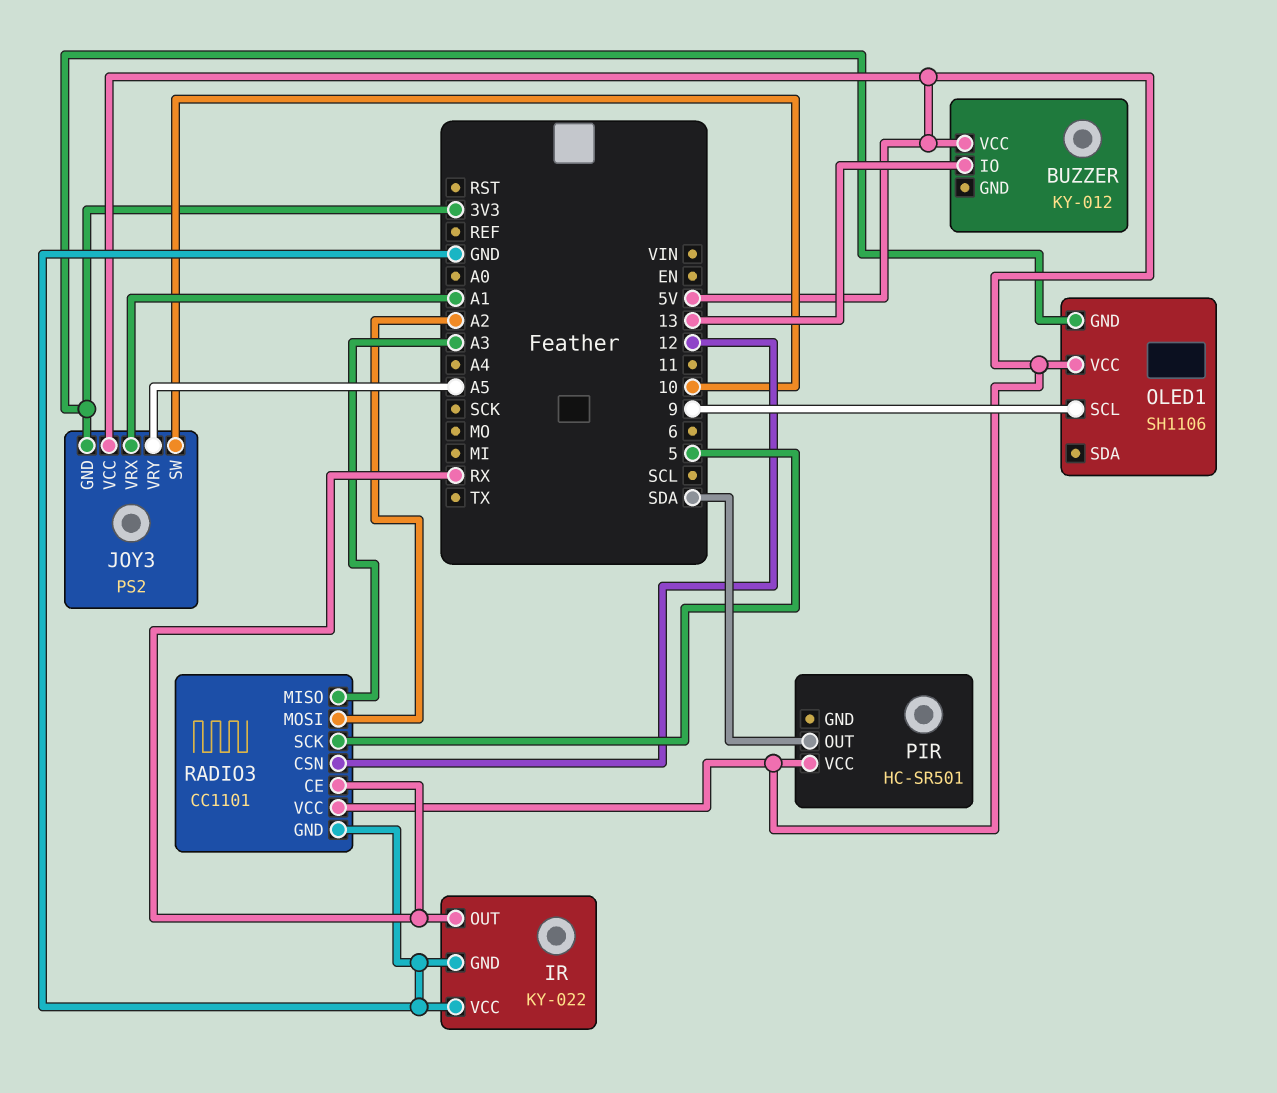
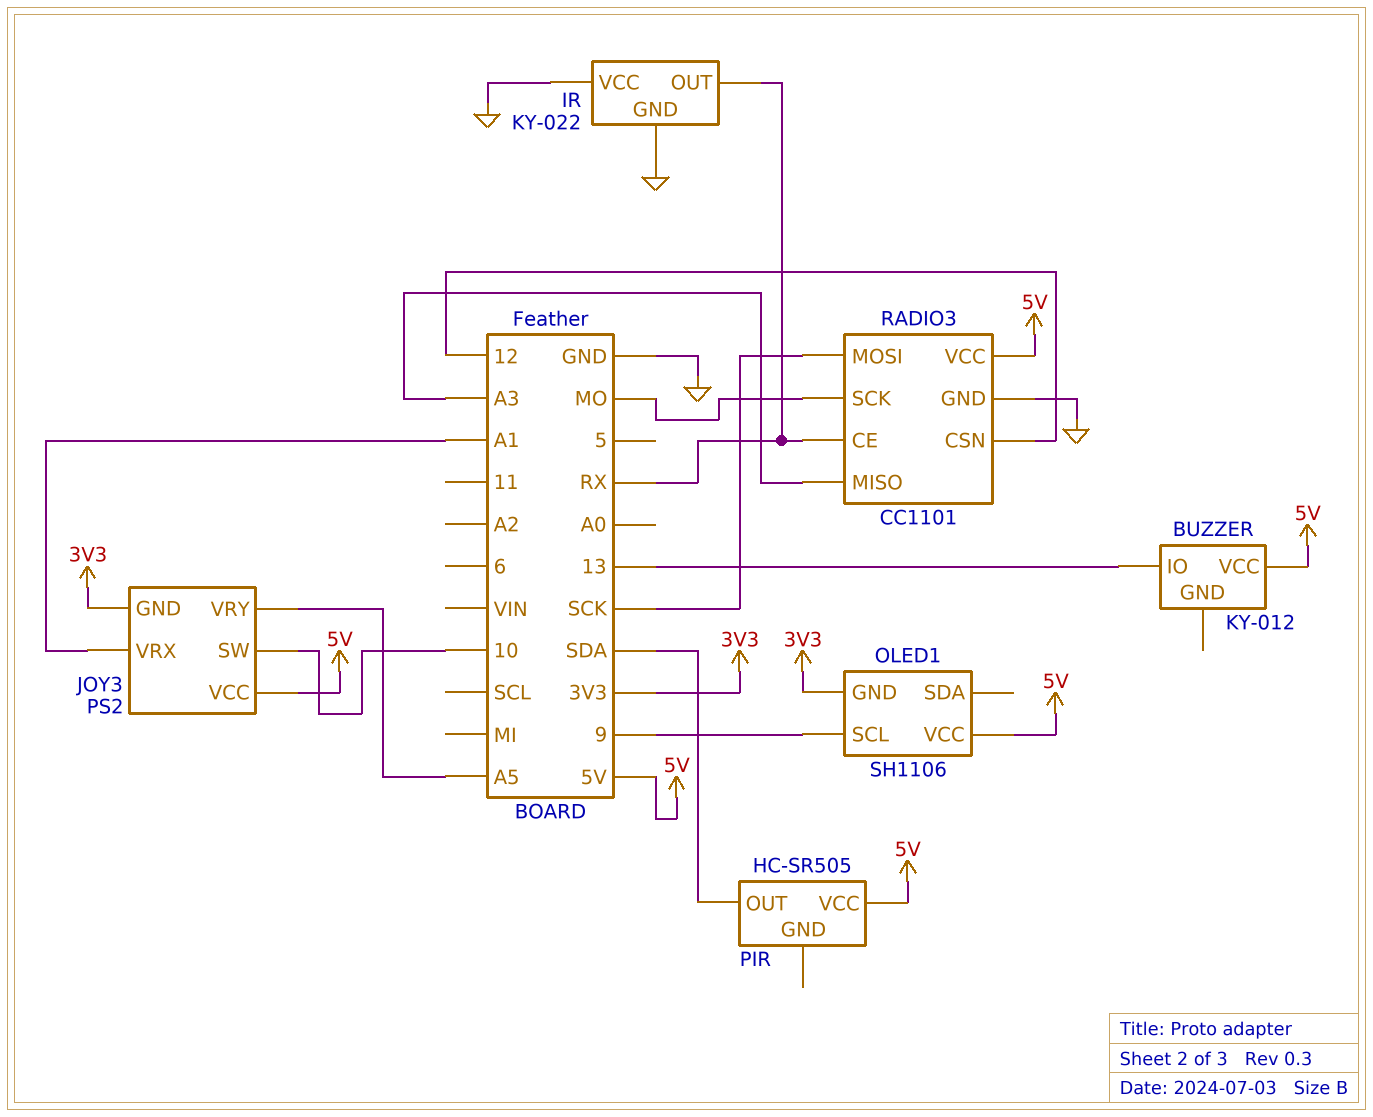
PIR: HC-SR501 -> HC-SR505
RADIO3 pin MOSI: A2 -> SCK
RADIO3 pin SCK: 5 -> MO

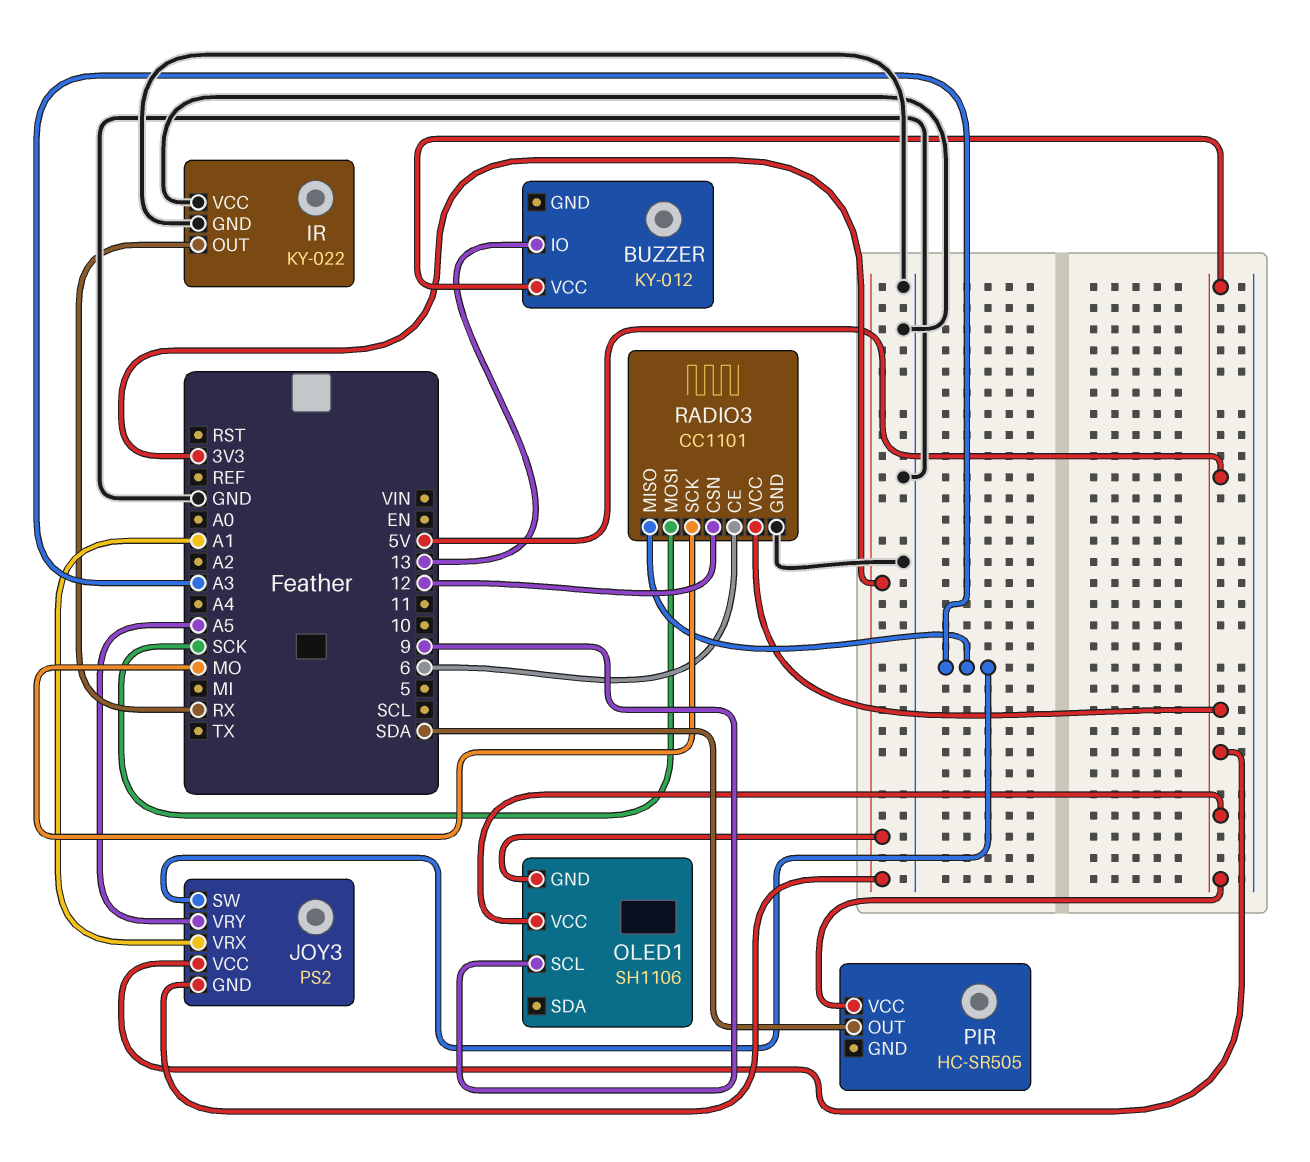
JOY3 pin SW: 10 -> A3
RADIO3 pin CE: RX -> 6

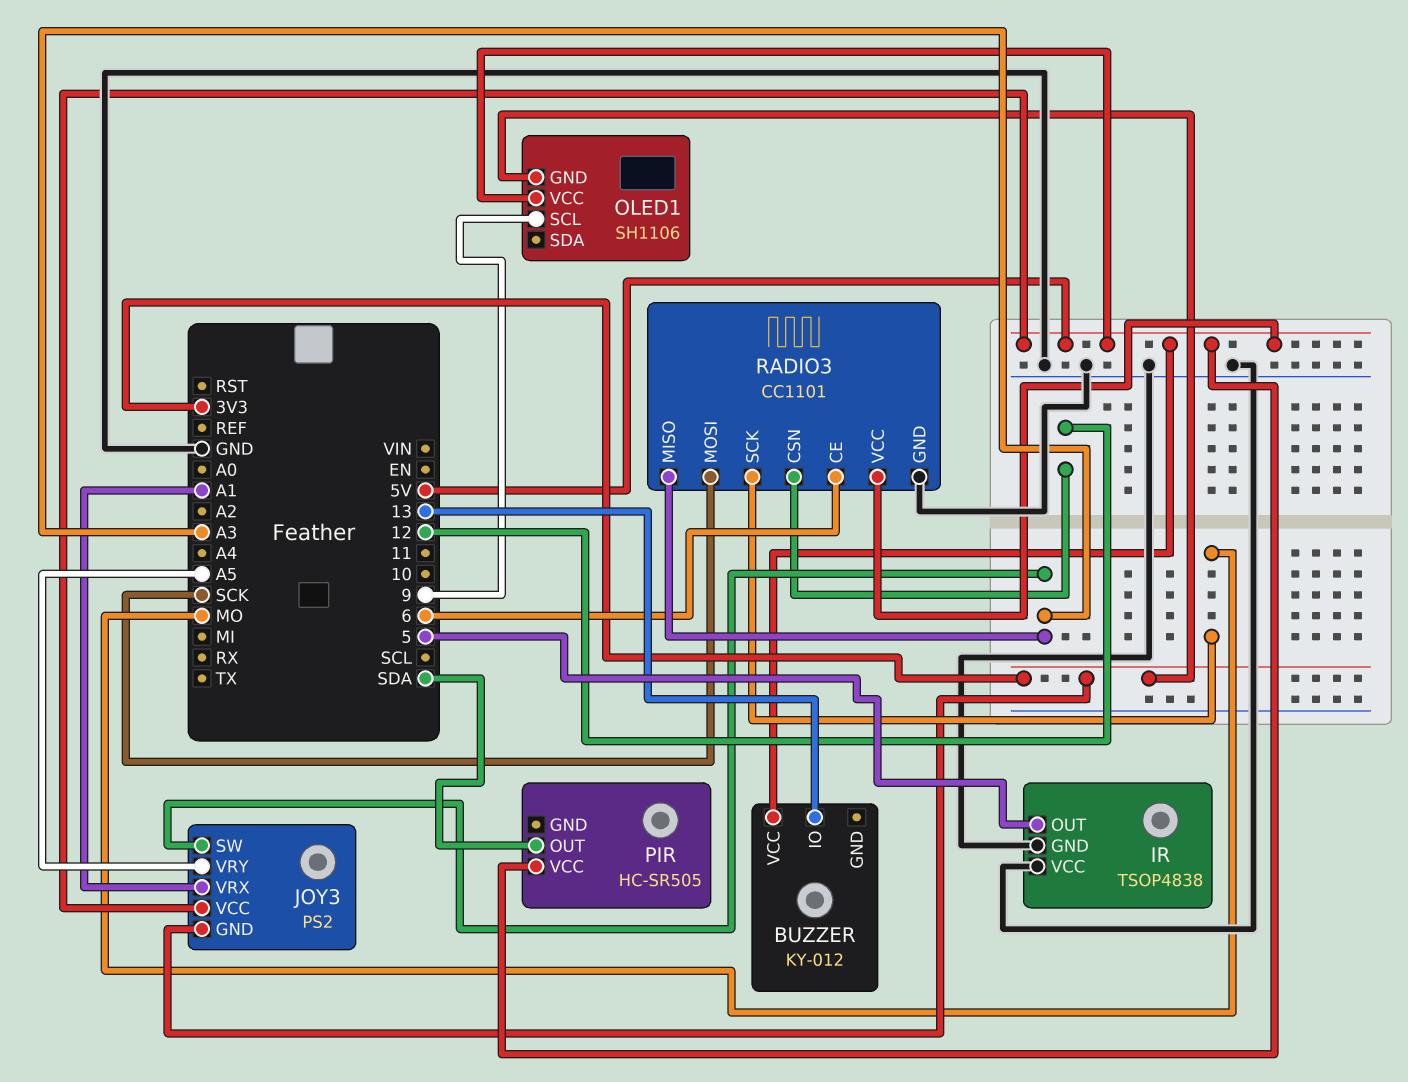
IR: KY-022 -> TSOP4838
IR pin OUT: RX -> 5

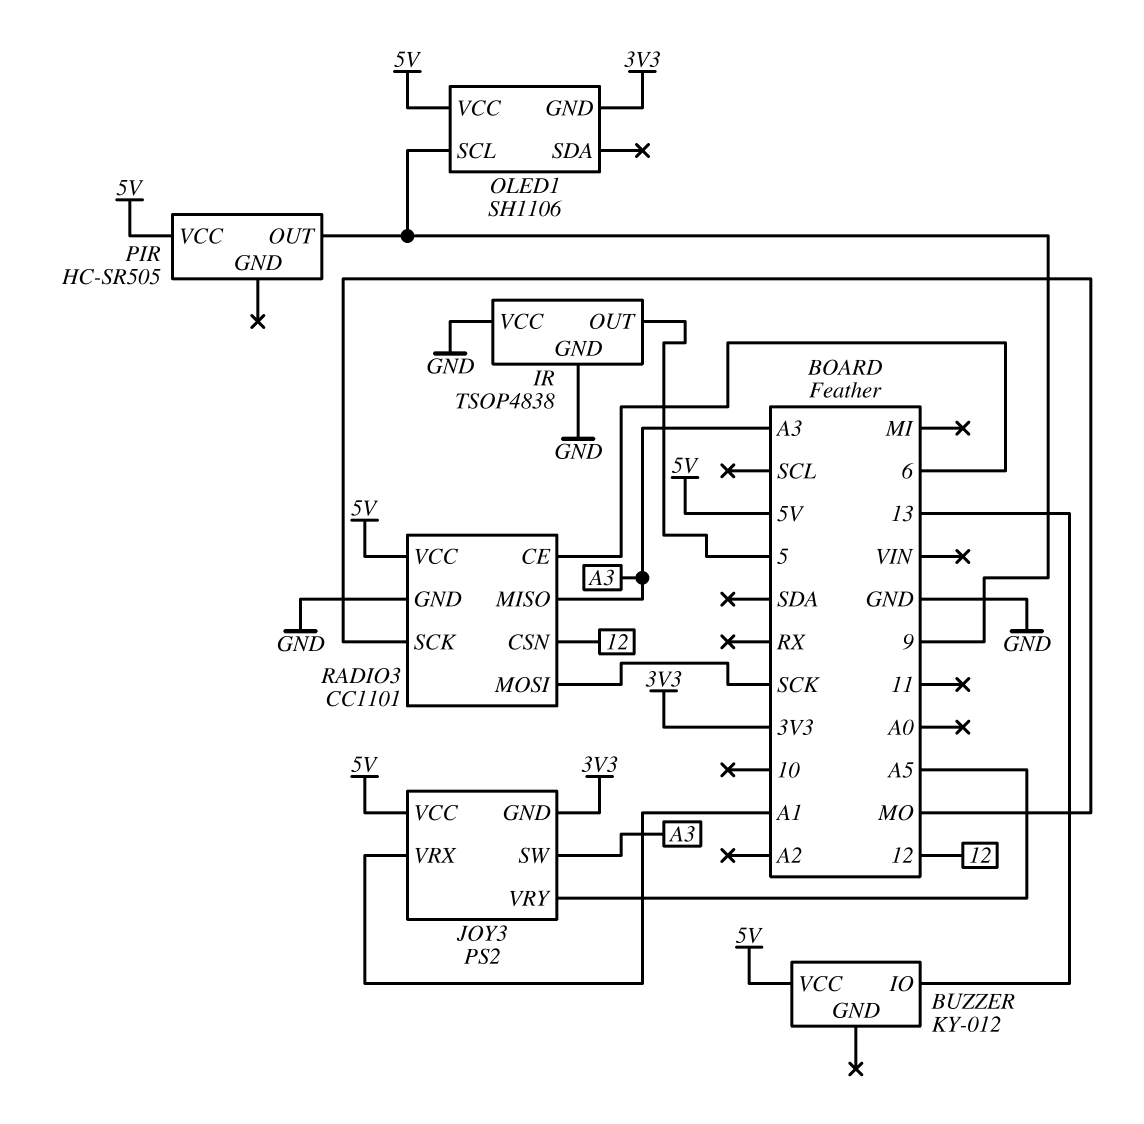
PIR pin OUT: SDA -> 9

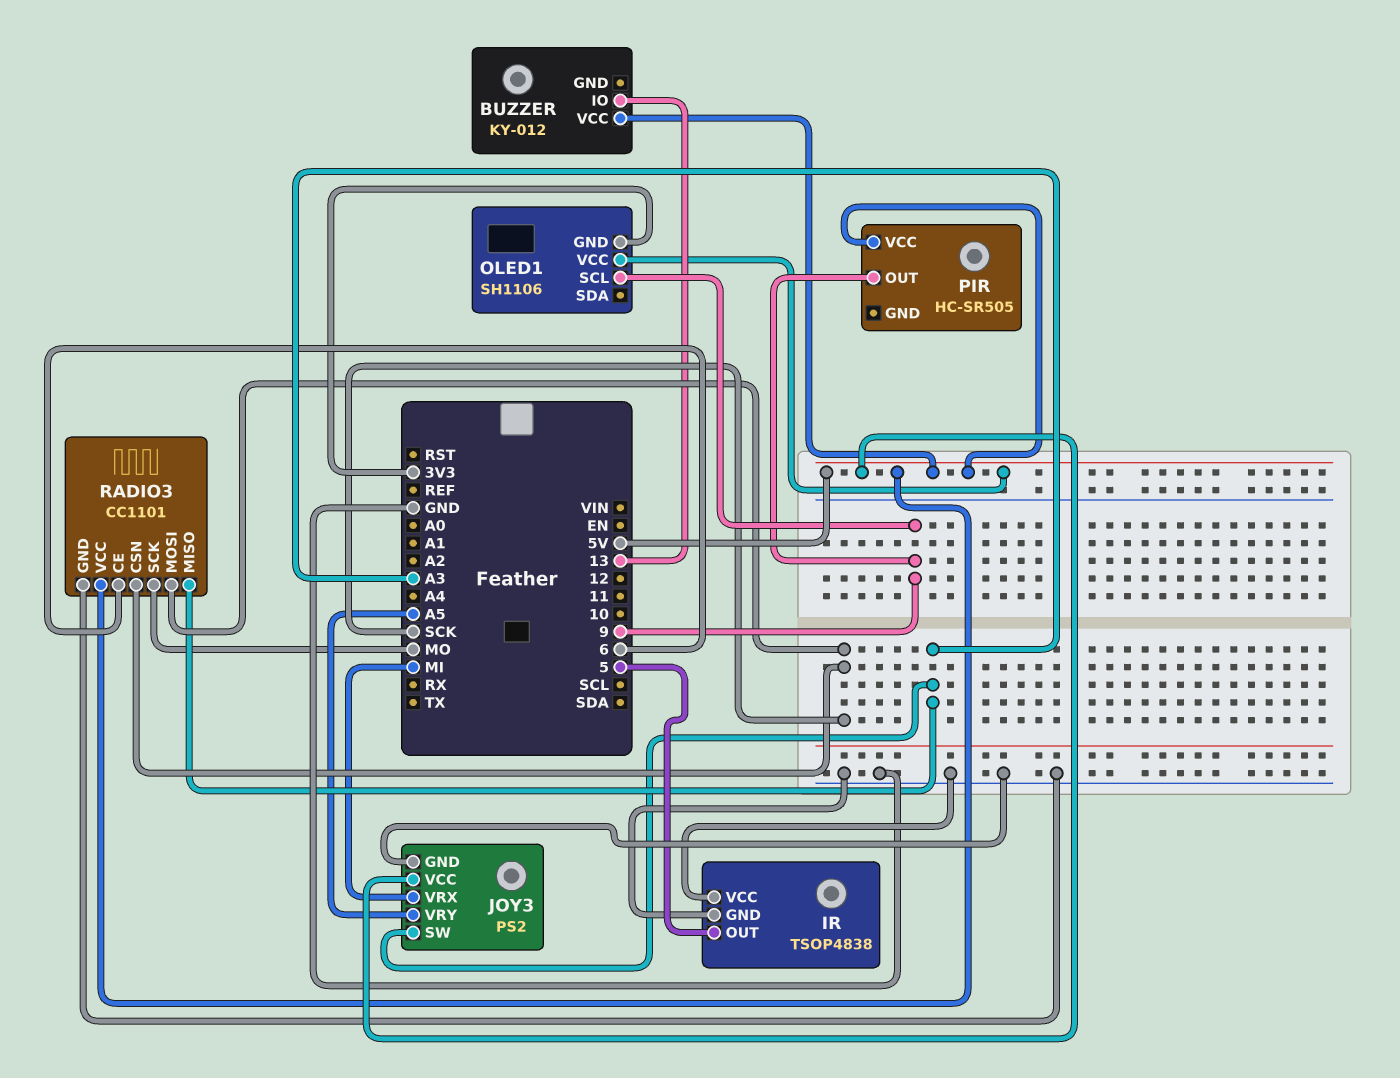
JOY3 pin GND: 3V3 -> GND
JOY3 pin VRX: A1 -> MI
RADIO3 pin CSN: 12 -> SCK

